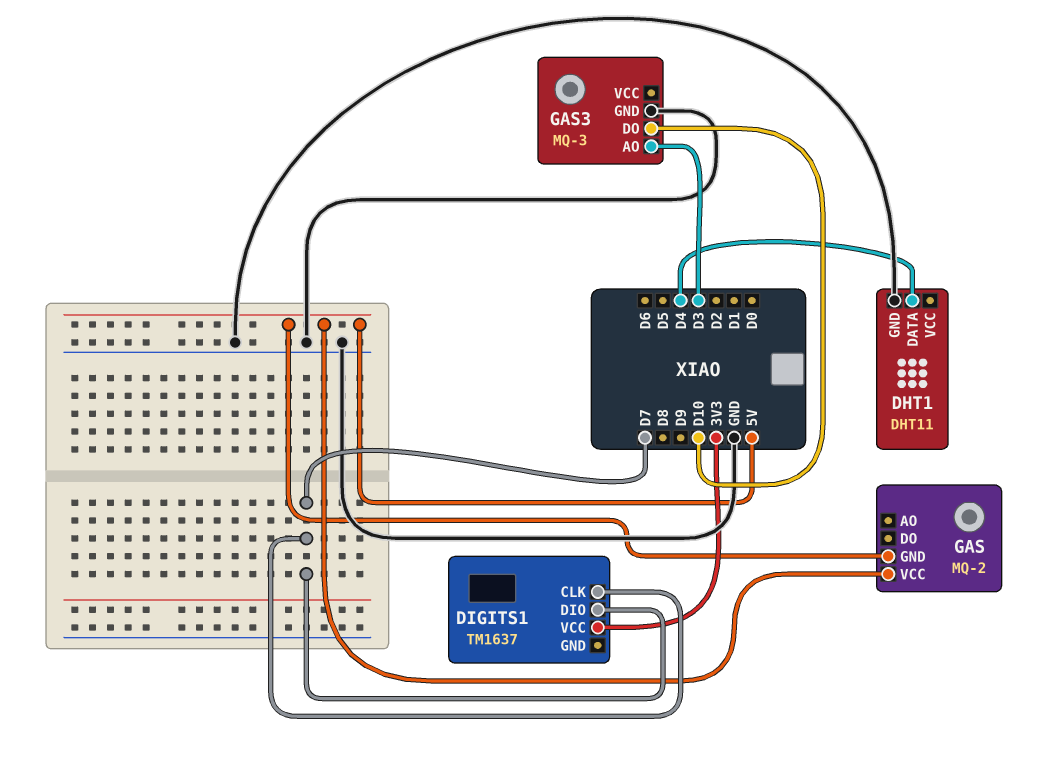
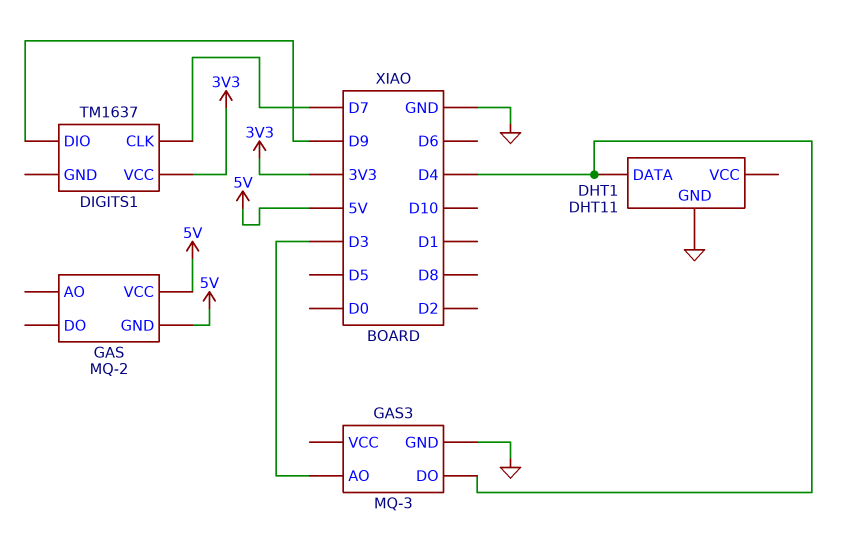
DIGITS1 pin DIO: D7 -> D9
GAS3 pin DO: D10 -> D4

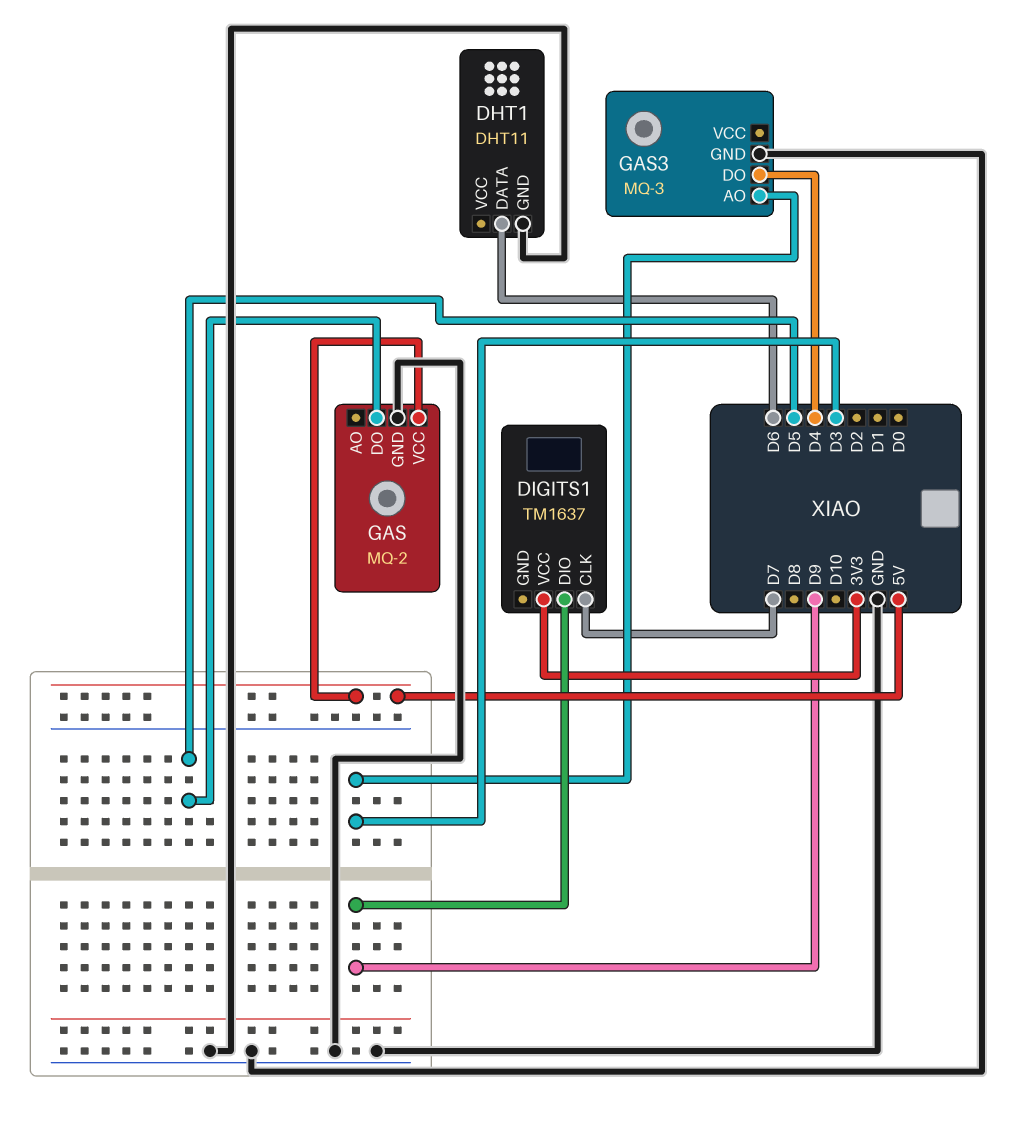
DHT1 pin DATA: D4 -> D6
GAS pin DO: none -> D5
GAS pin GND: 5V -> GND

